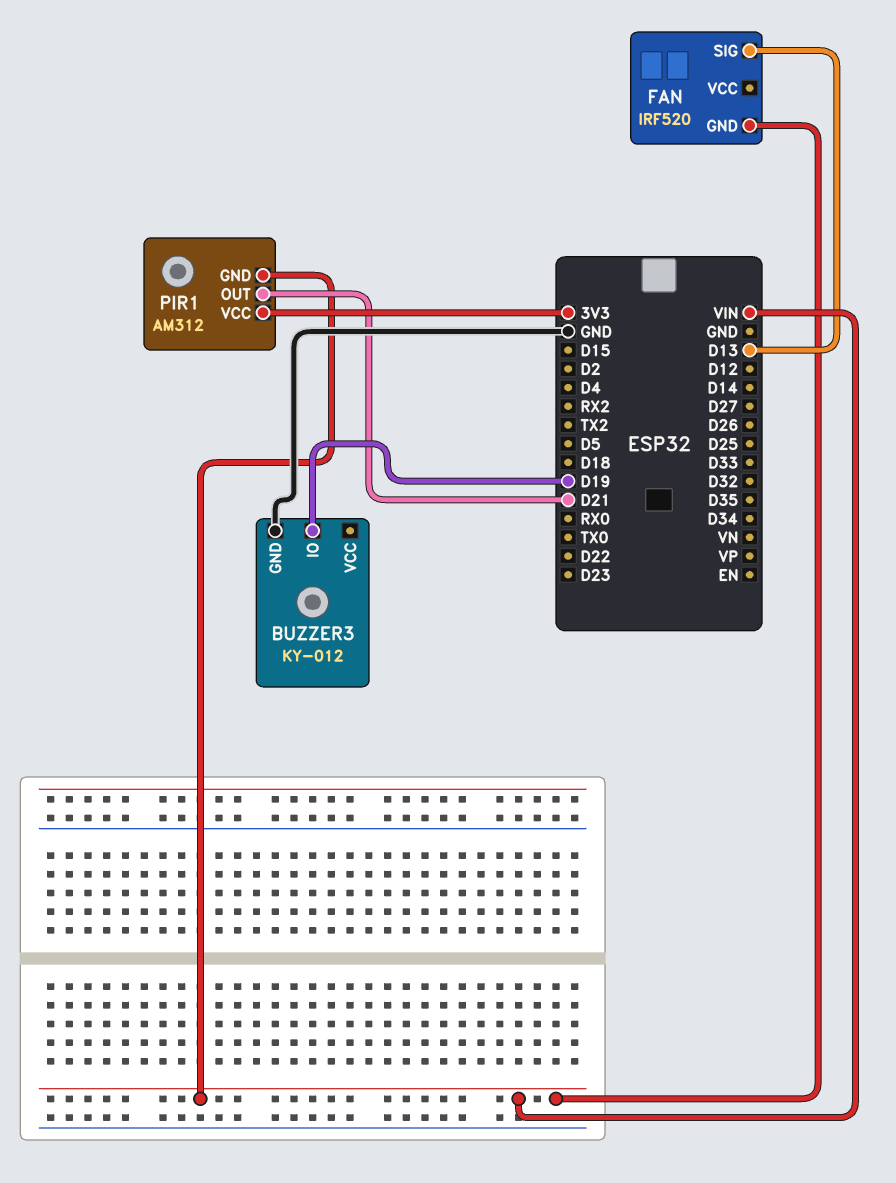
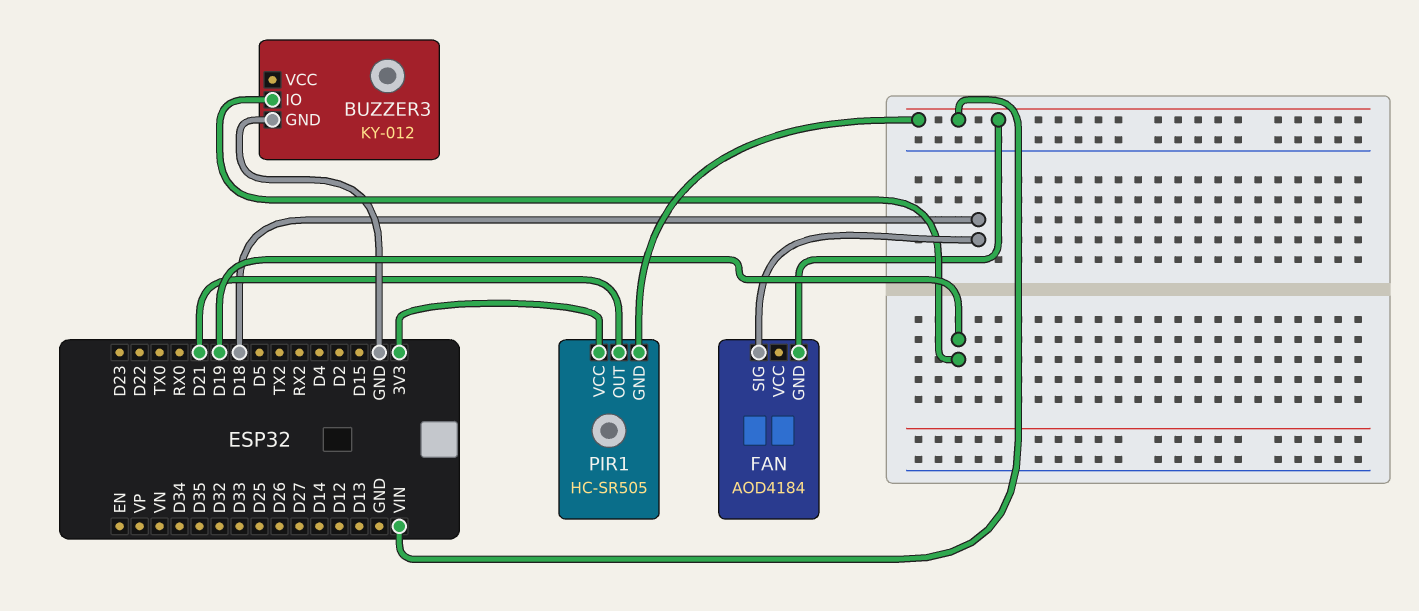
FAN: IRF520 -> AOD4184
FAN pin SIG: D13 -> D18
PIR1: AM312 -> HC-SR505

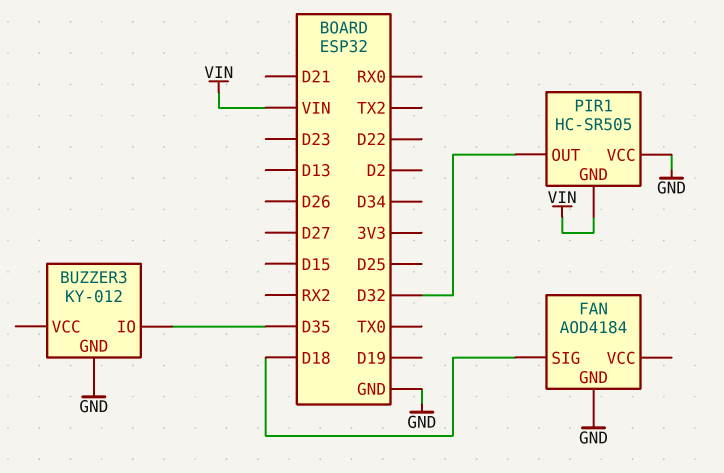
BUZZER3 pin IO: D19 -> D35
FAN pin GND: VIN -> GND
PIR1 pin OUT: D21 -> D32
PIR1 pin VCC: 3V3 -> GND

